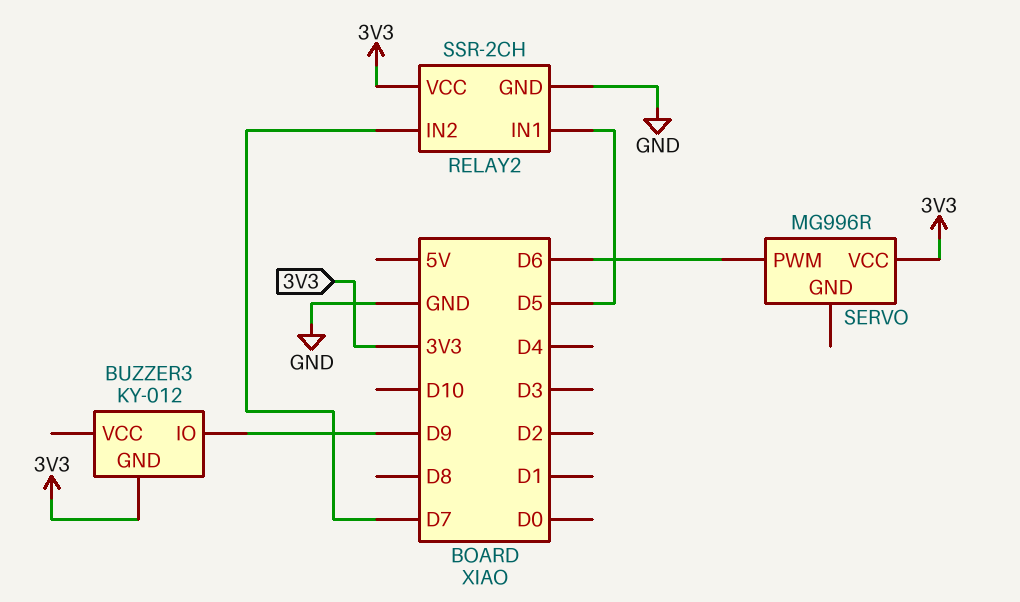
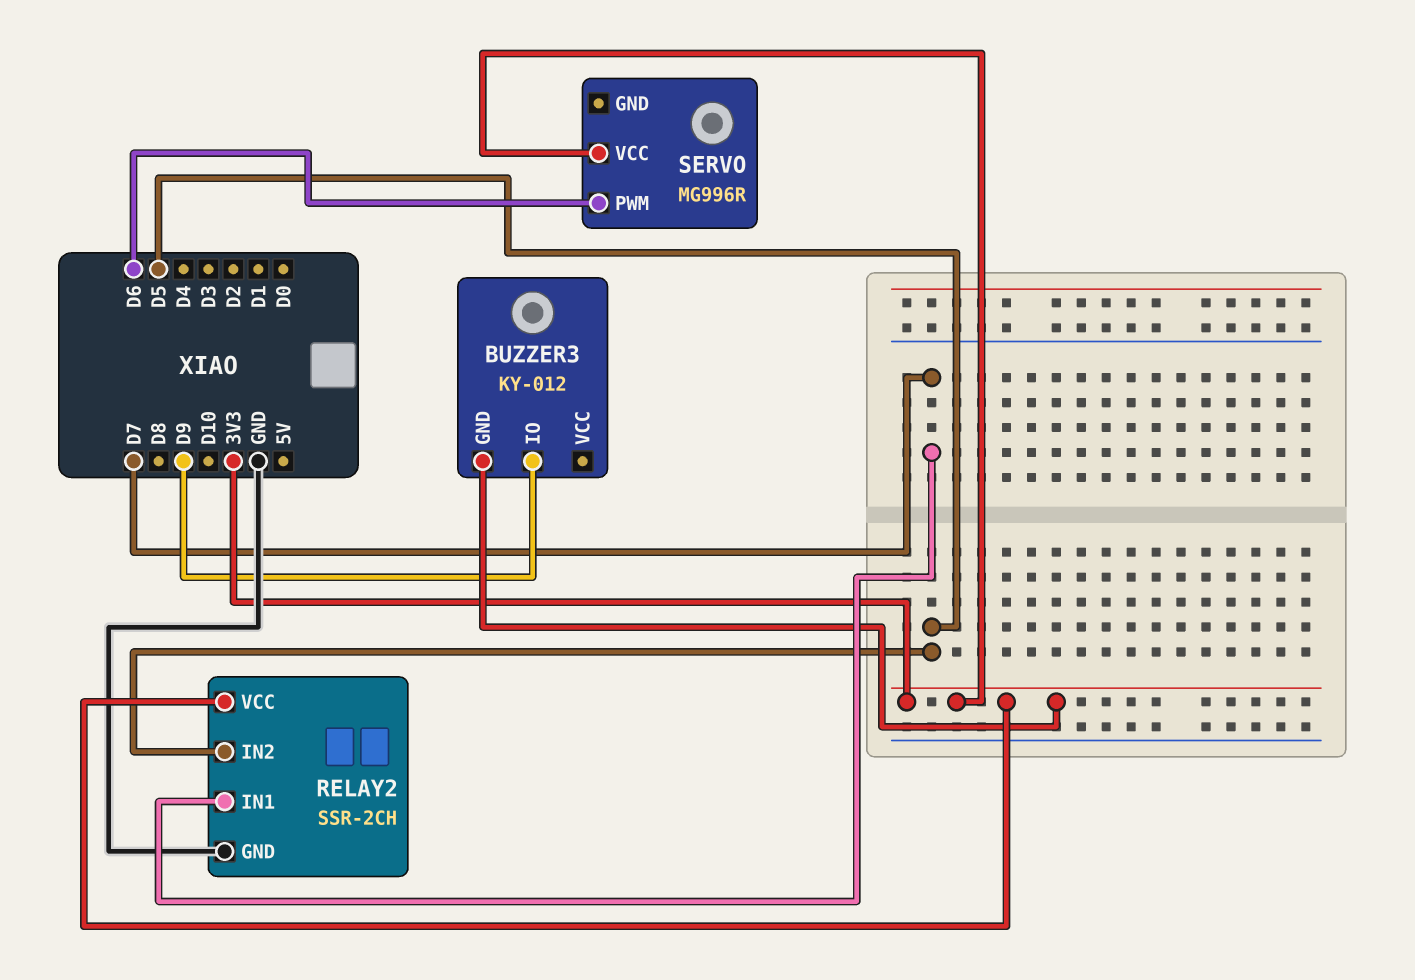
RELAY2 pin IN1: D5 -> D7
RELAY2 pin IN2: D7 -> D5

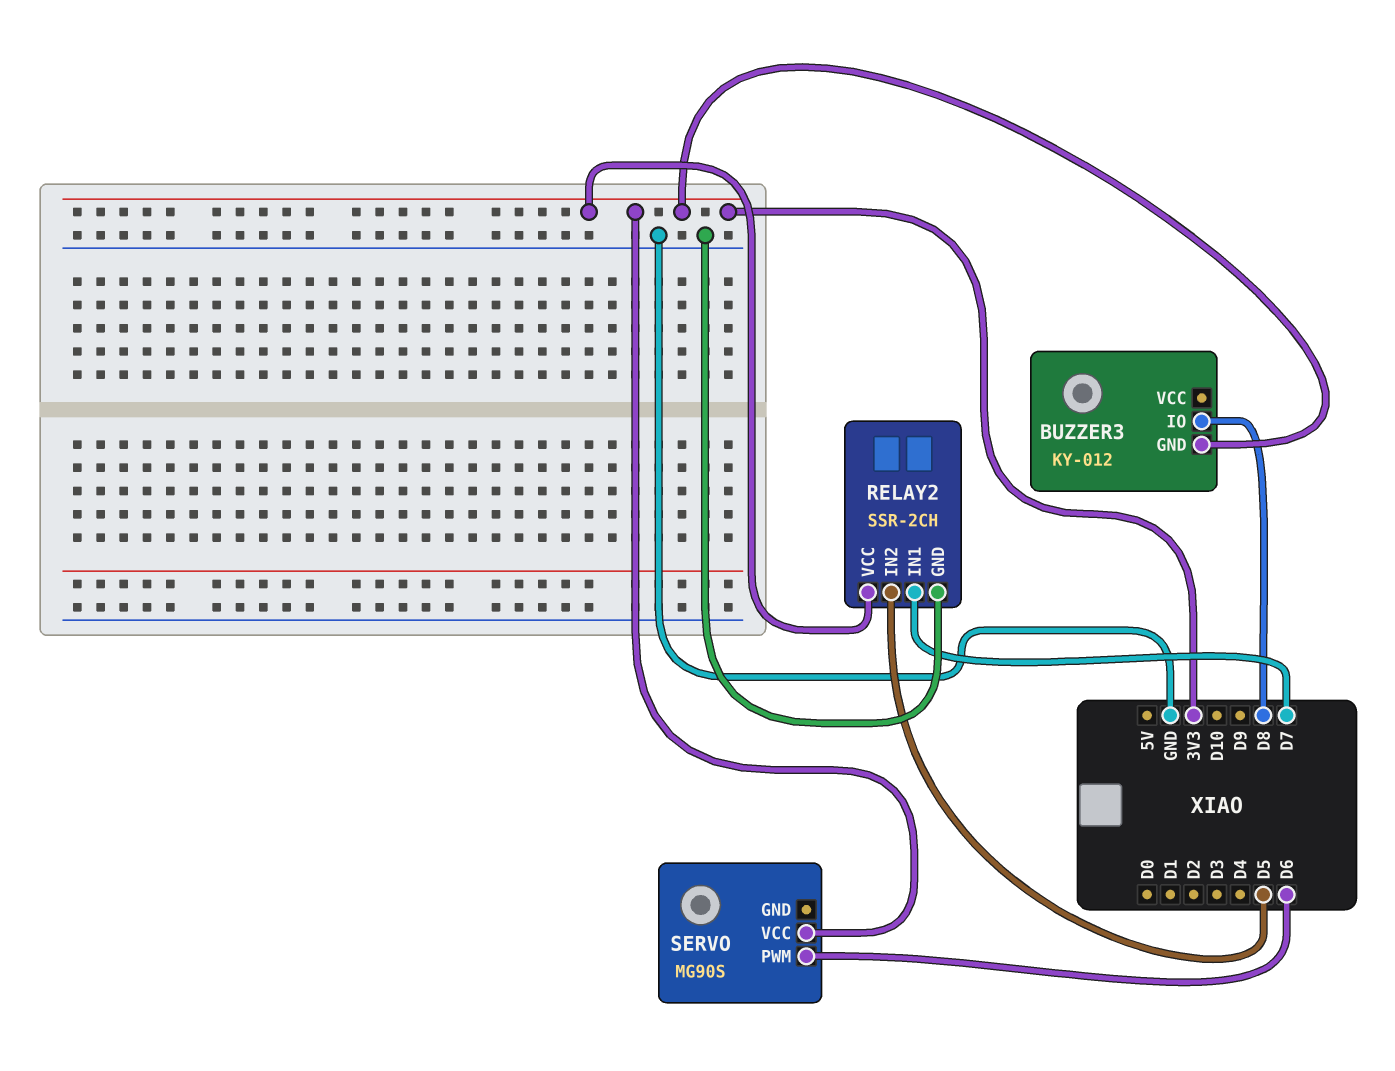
BUZZER3 pin IO: D9 -> D8
SERVO: MG996R -> MG90S

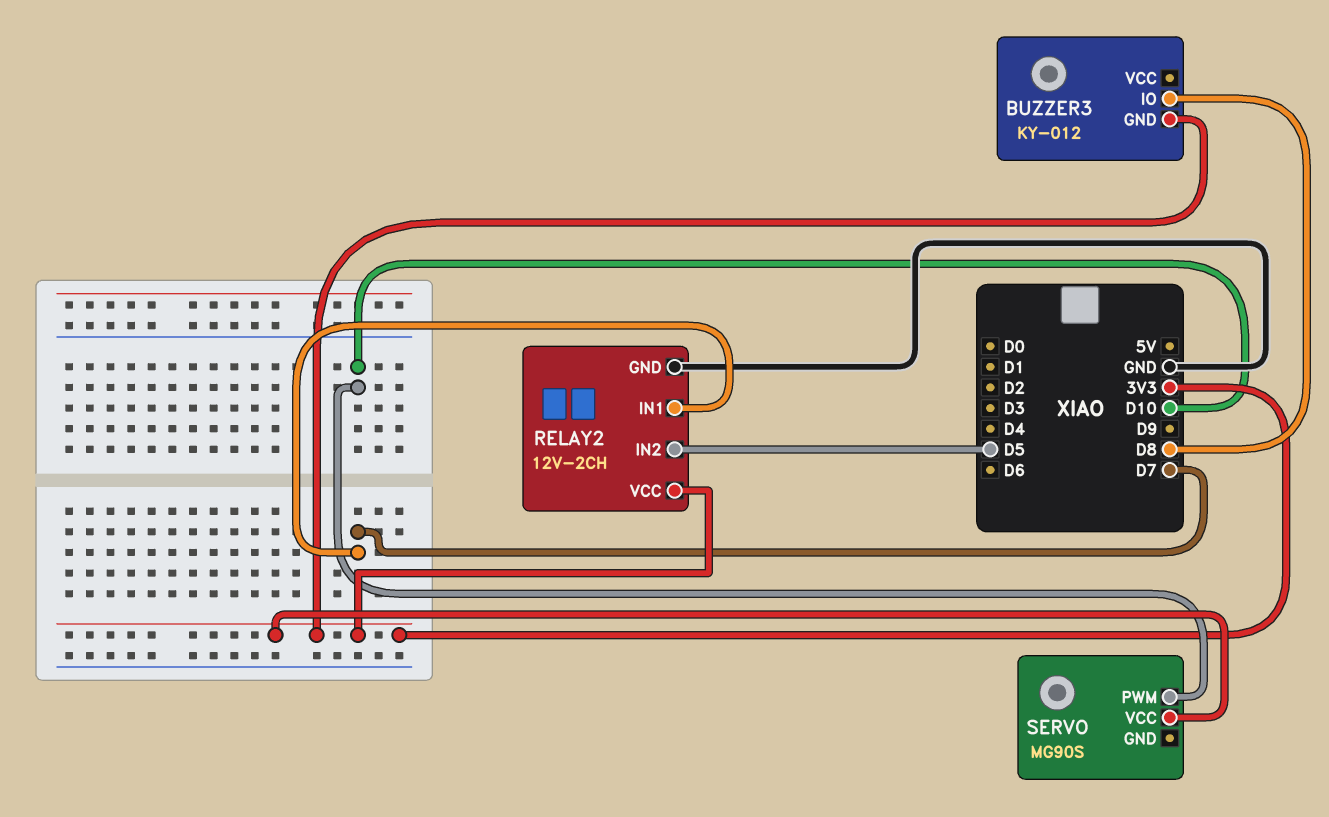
RELAY2: SSR-2CH -> 12V-2CH
SERVO pin PWM: D6 -> D10

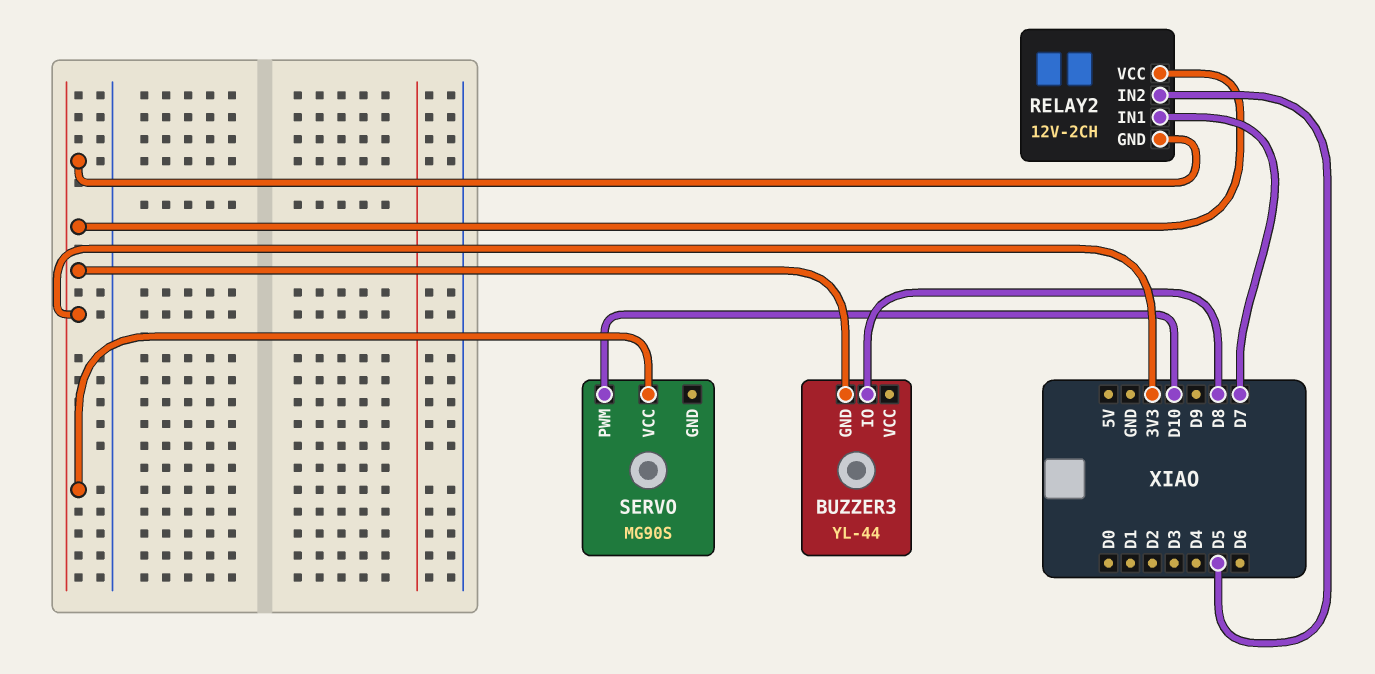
BUZZER3: KY-012 -> YL-44
RELAY2 pin GND: GND -> 3V3

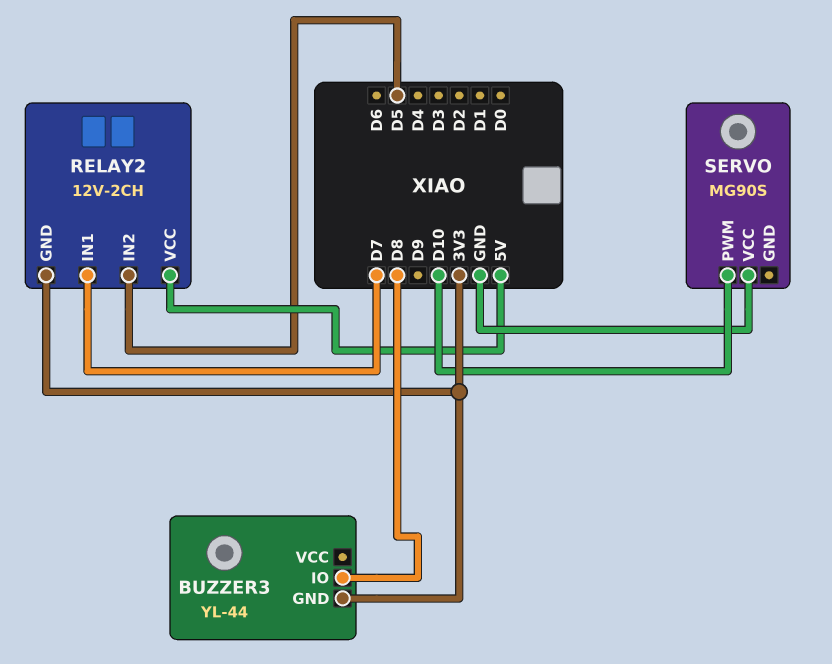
RELAY2 pin VCC: 3V3 -> 5V
SERVO pin VCC: 3V3 -> GND

